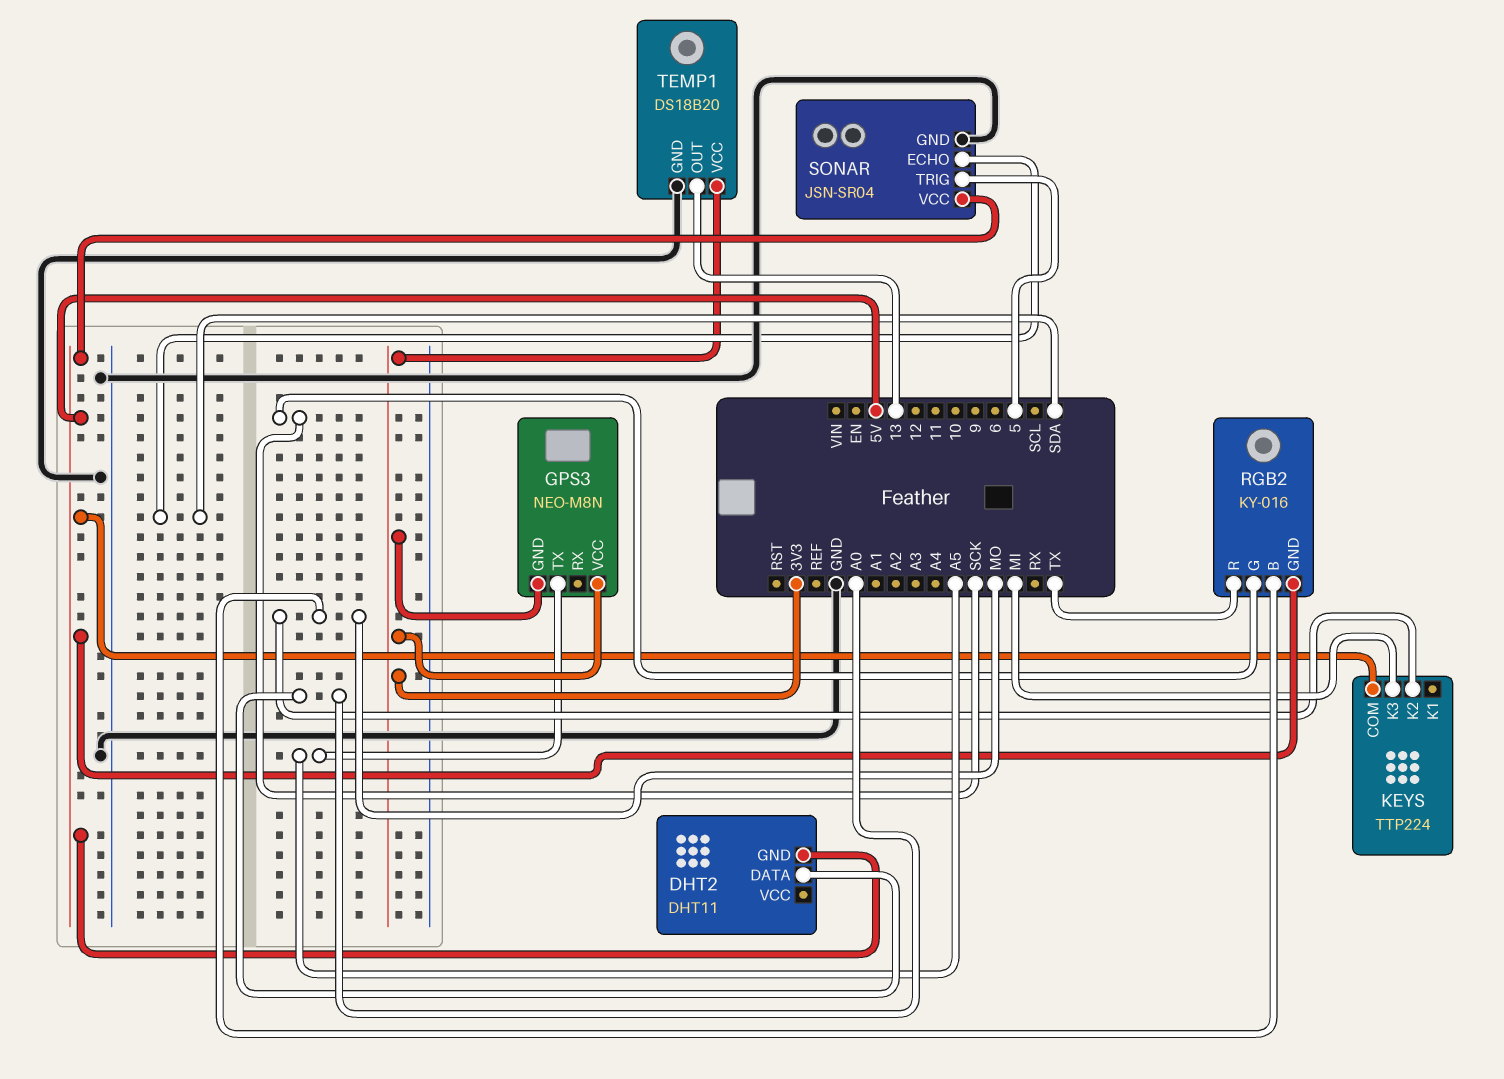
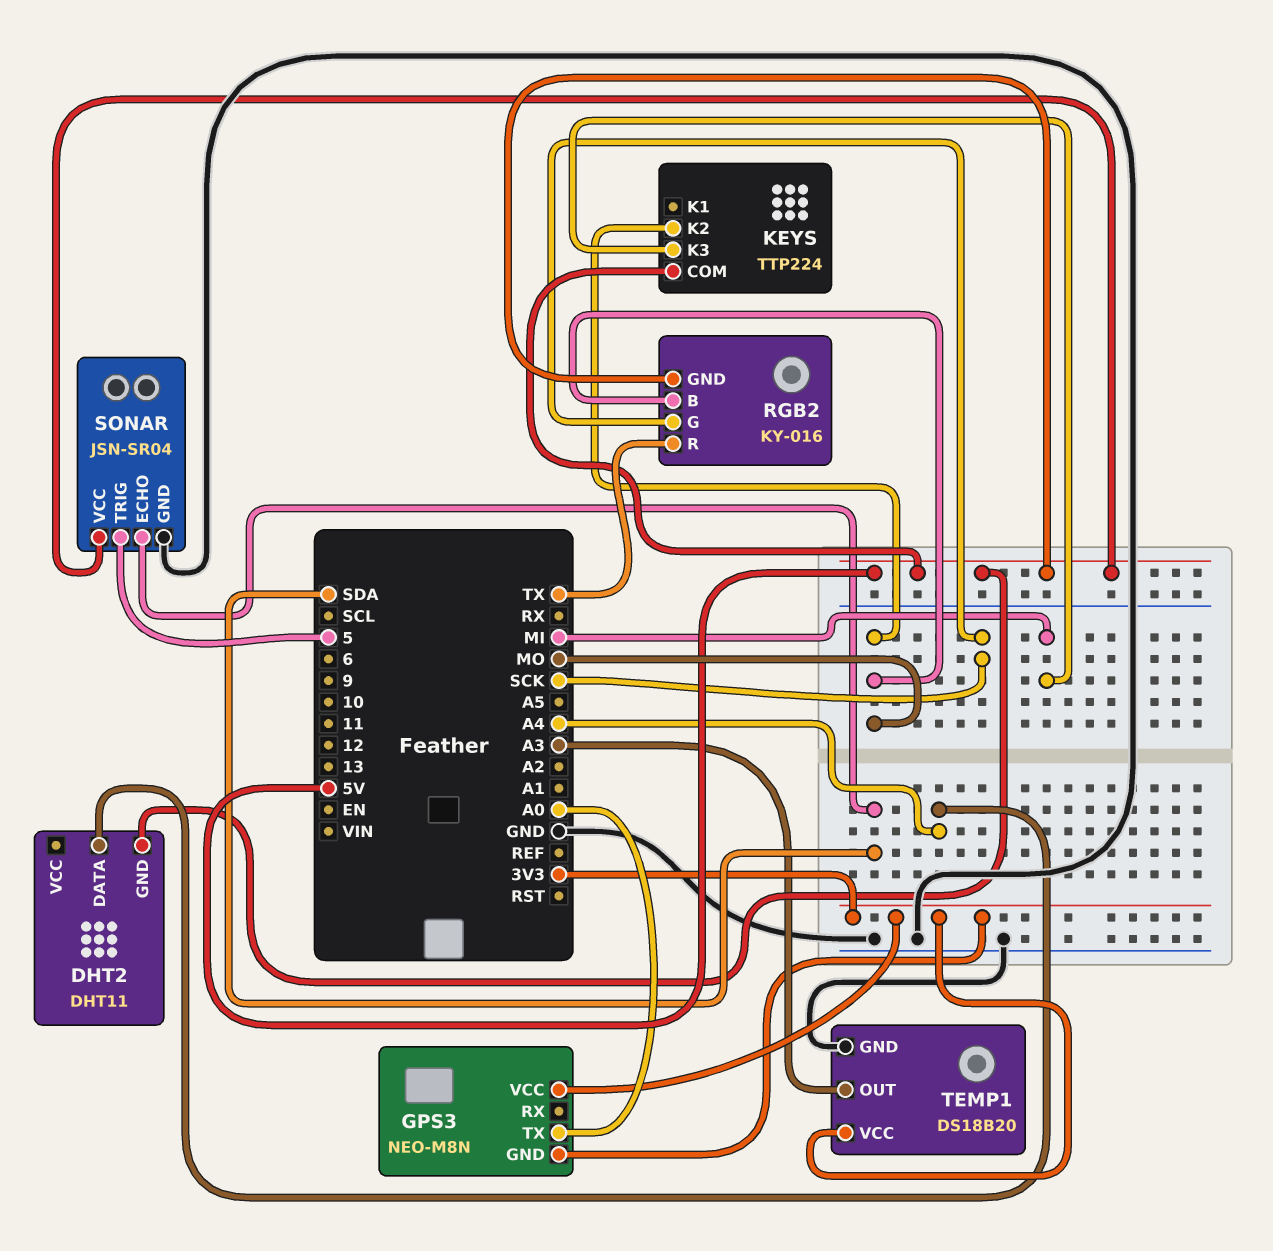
DHT2 pin DATA: A0 -> A4
GPS3 pin TX: A5 -> A0
TEMP1 pin OUT: 13 -> A3

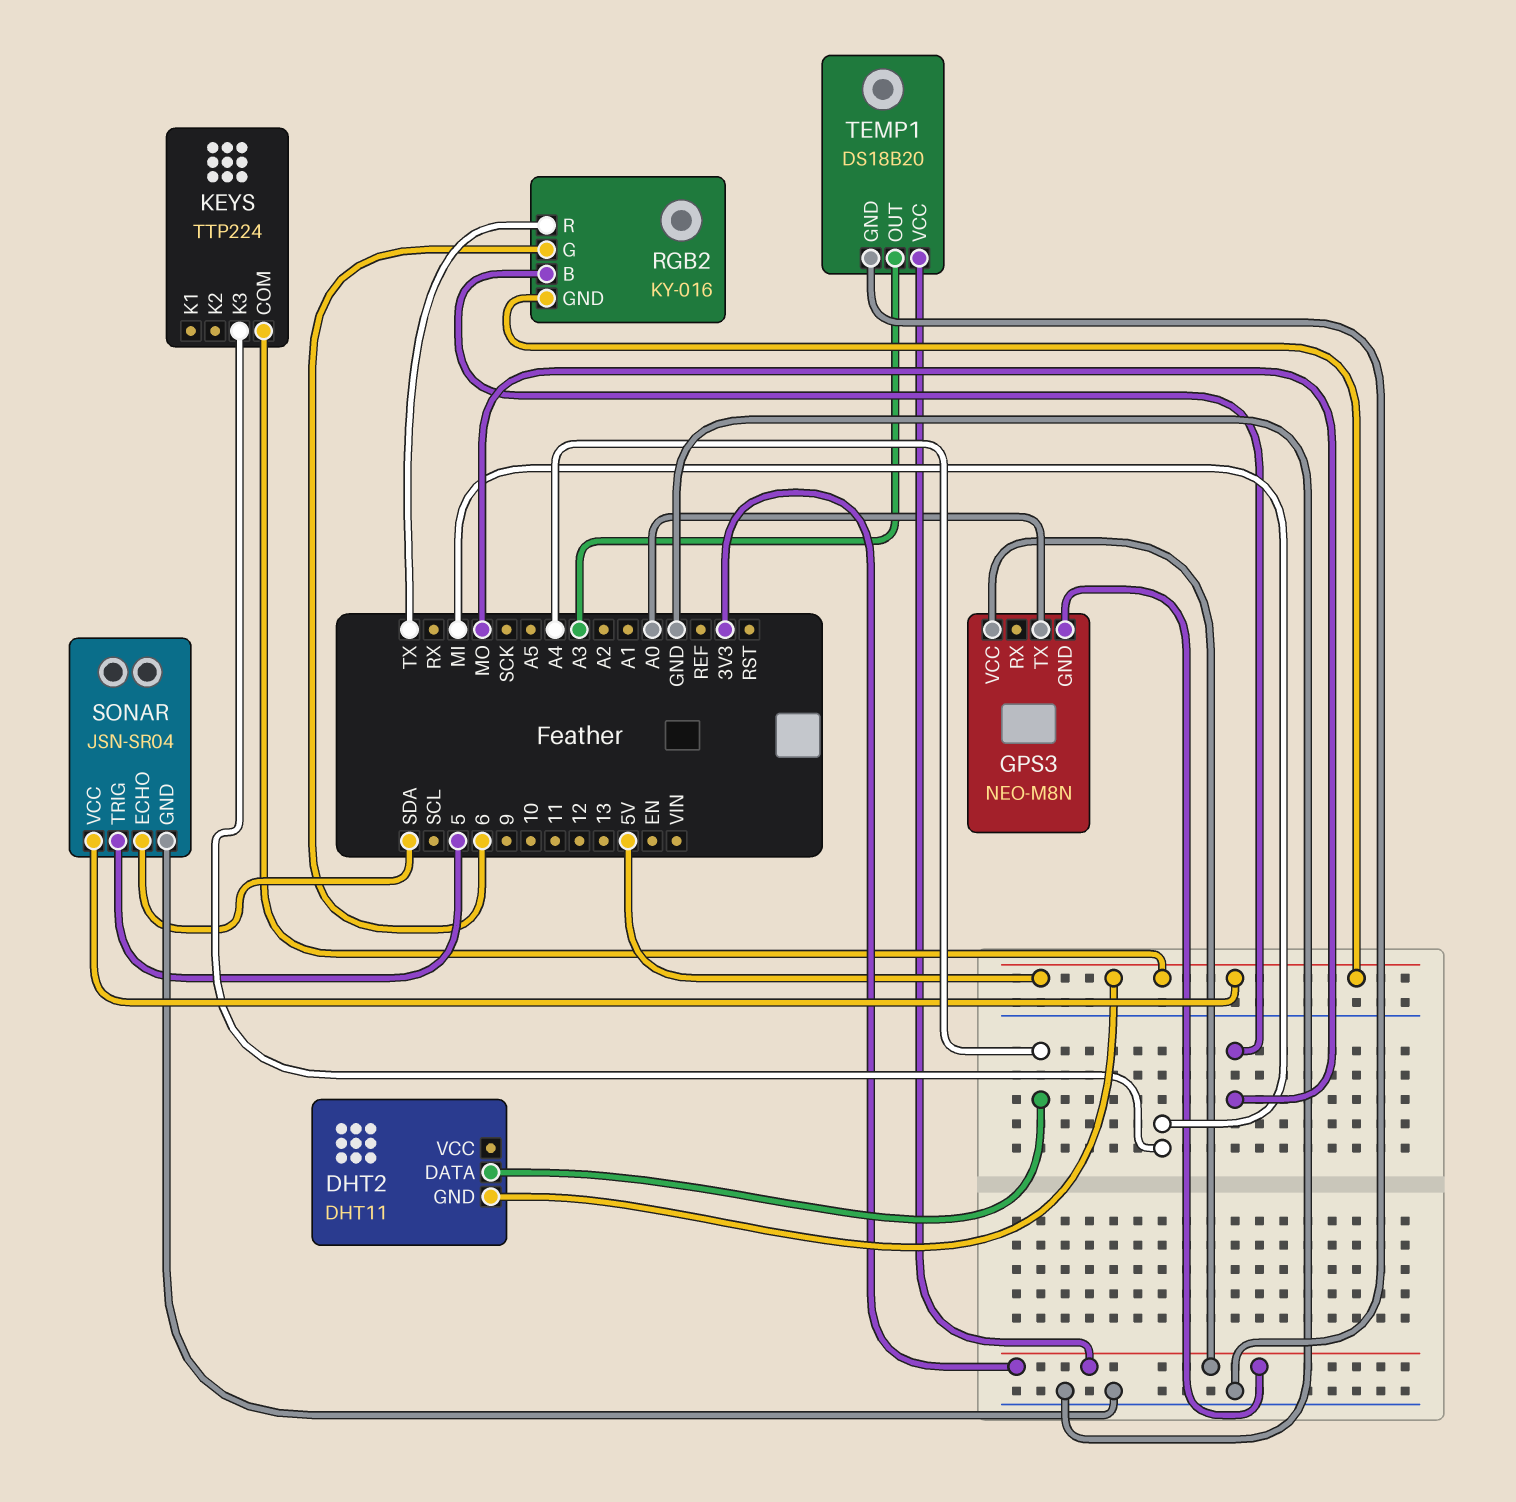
KEYS pin K2: MO -> none
RGB2 pin G: SCK -> 6

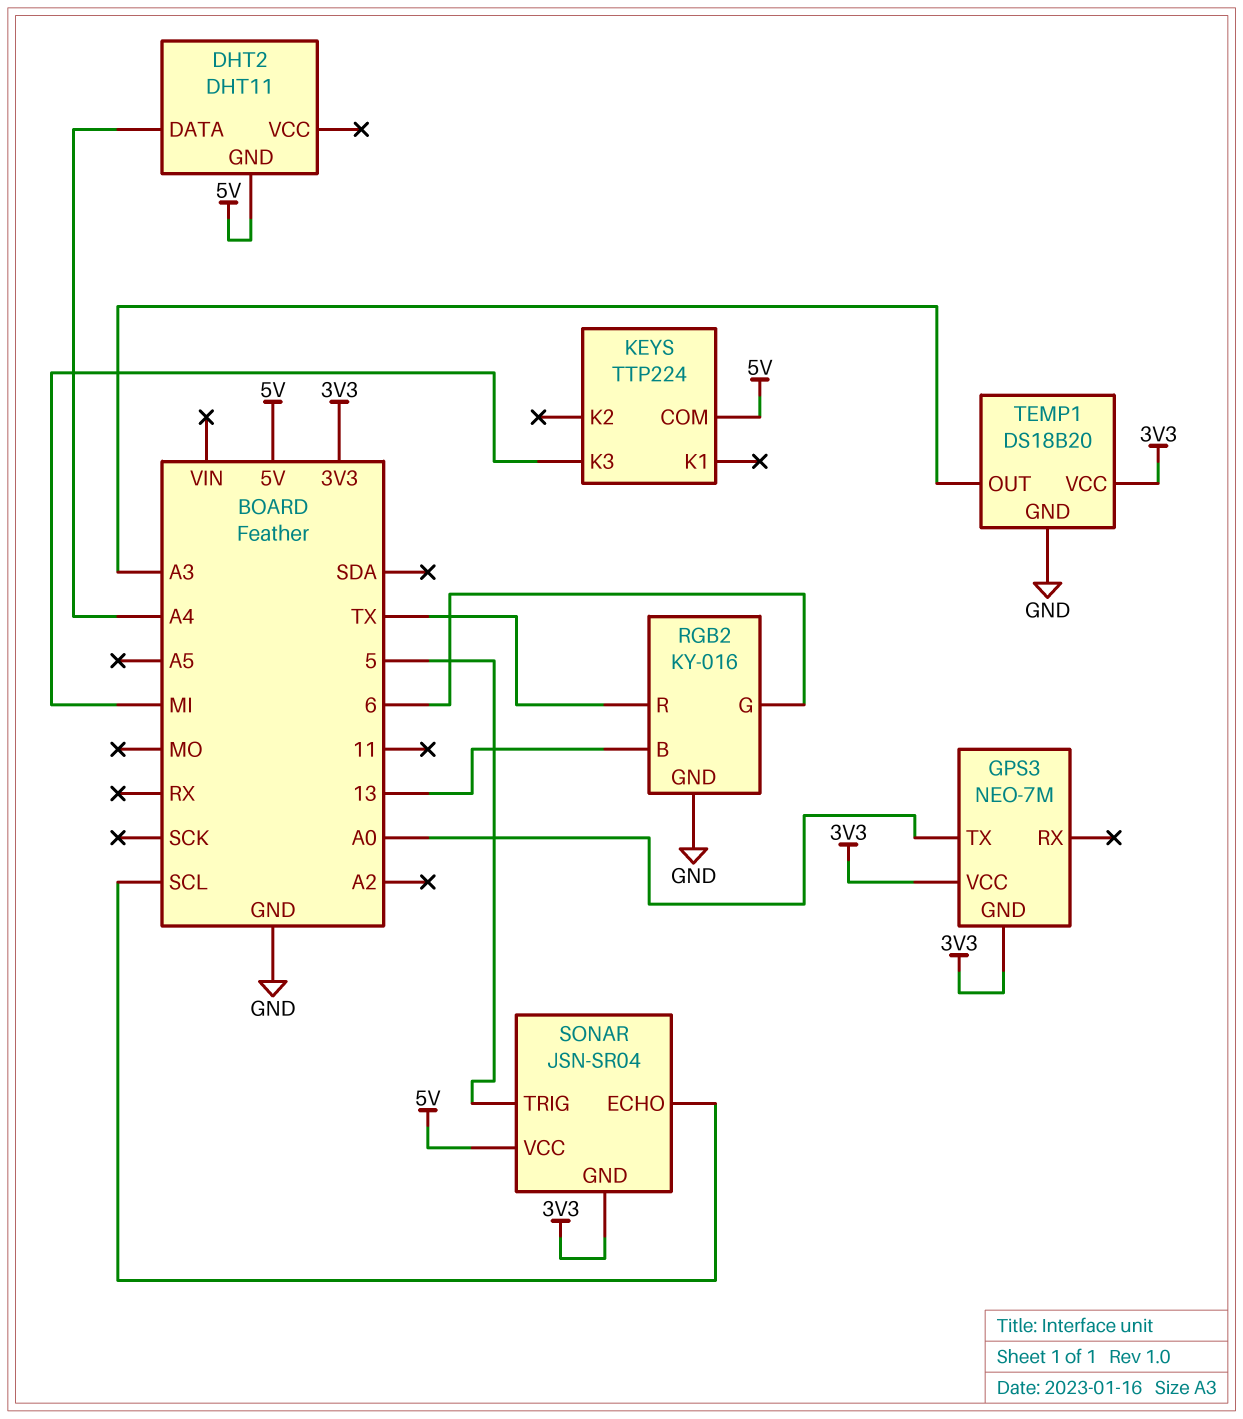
GPS3: NEO-M8N -> NEO-7M
RGB2 pin B: MO -> 13
RGB2 pin GND: 5V -> GND
SONAR pin ECHO: SDA -> SCL
SONAR pin GND: GND -> 3V3

